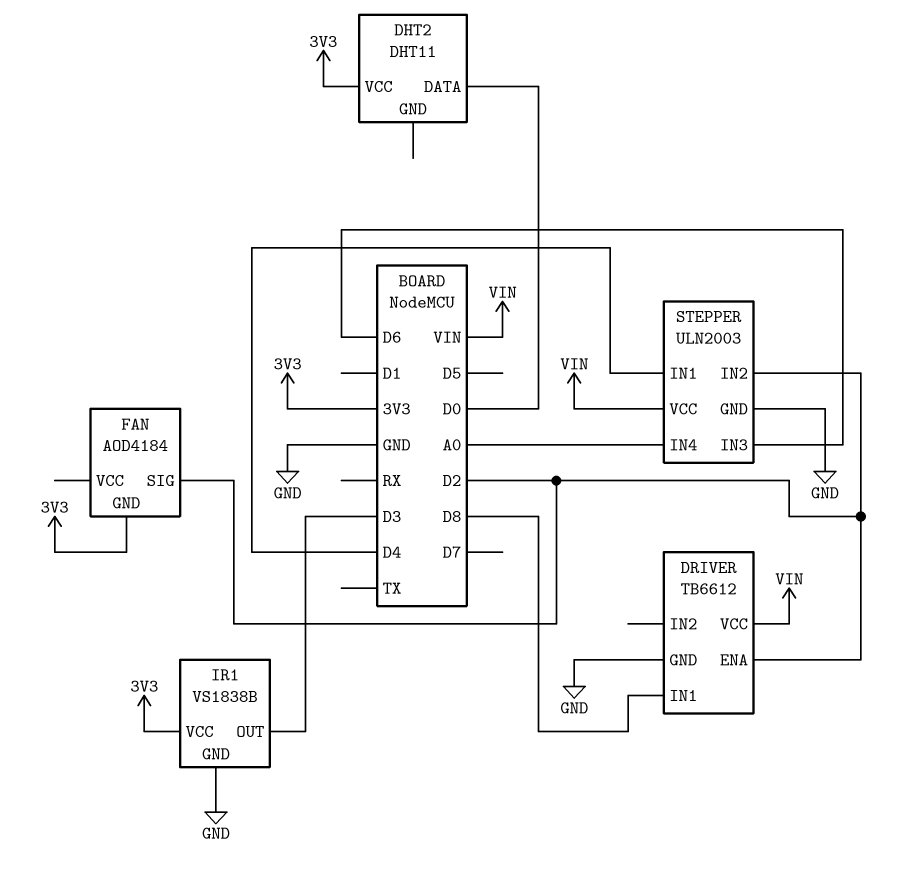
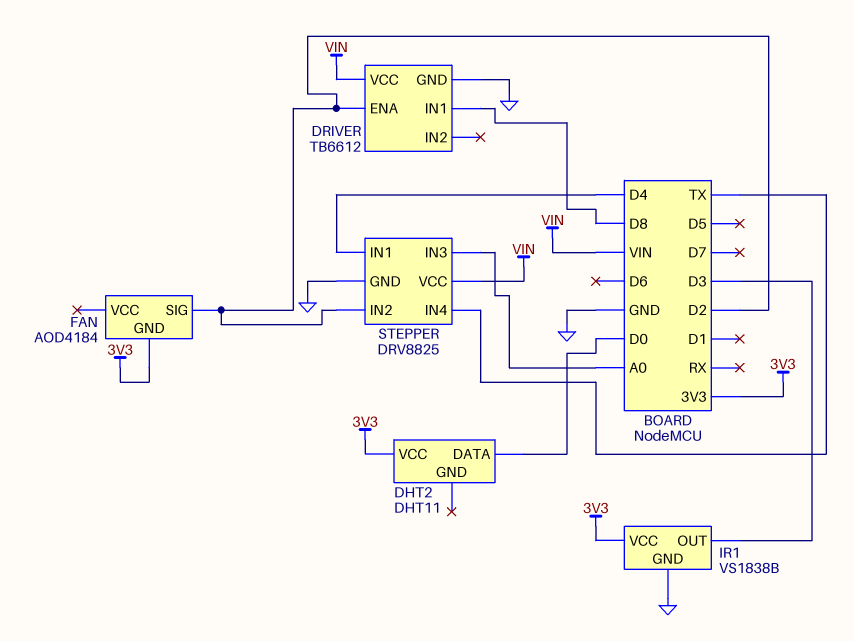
STEPPER: ULN2003 -> DRV8825
STEPPER pin IN3: D6 -> A0
STEPPER pin IN4: A0 -> TX

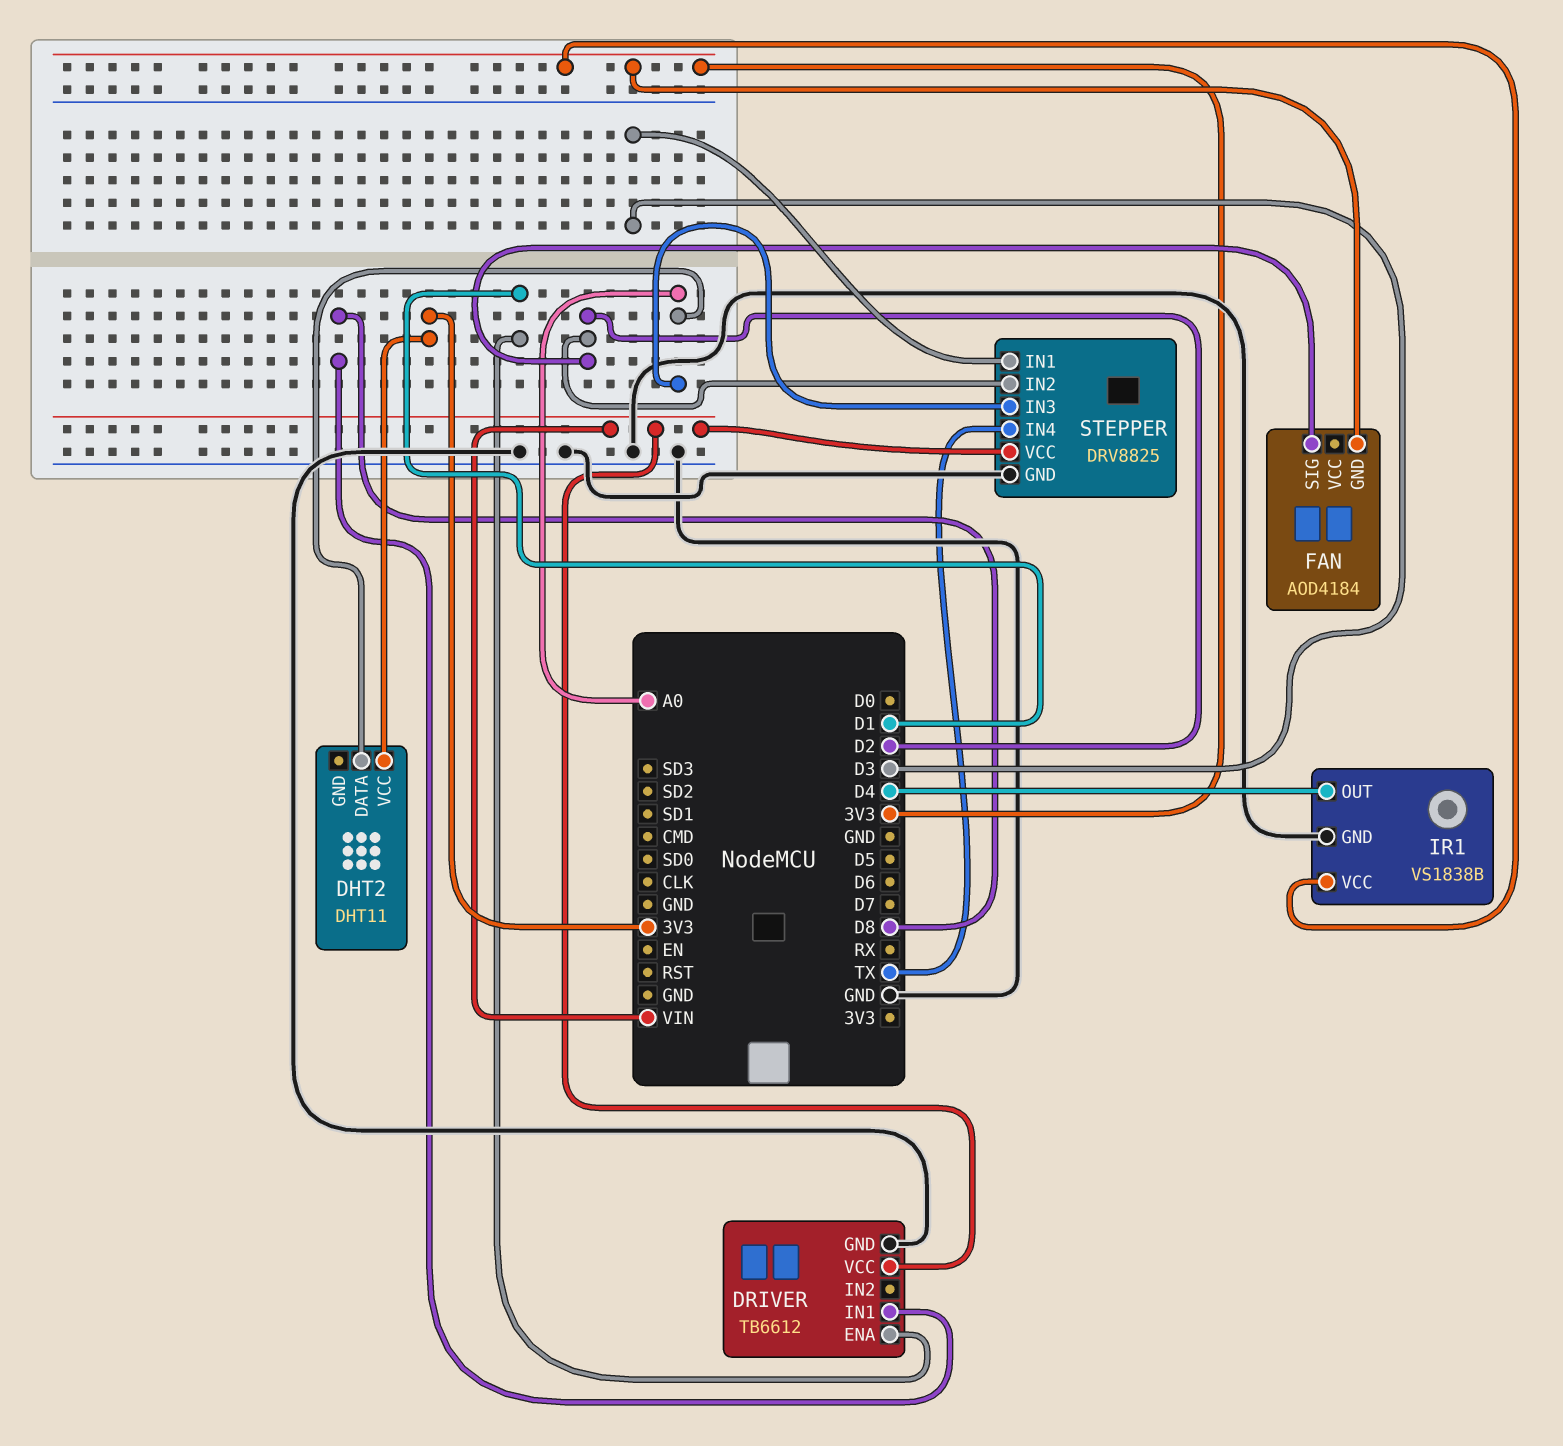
DHT2 pin DATA: D0 -> A0
DRIVER pin ENA: D2 -> D1
IR1 pin OUT: D3 -> D4
STEPPER pin IN1: D4 -> D3

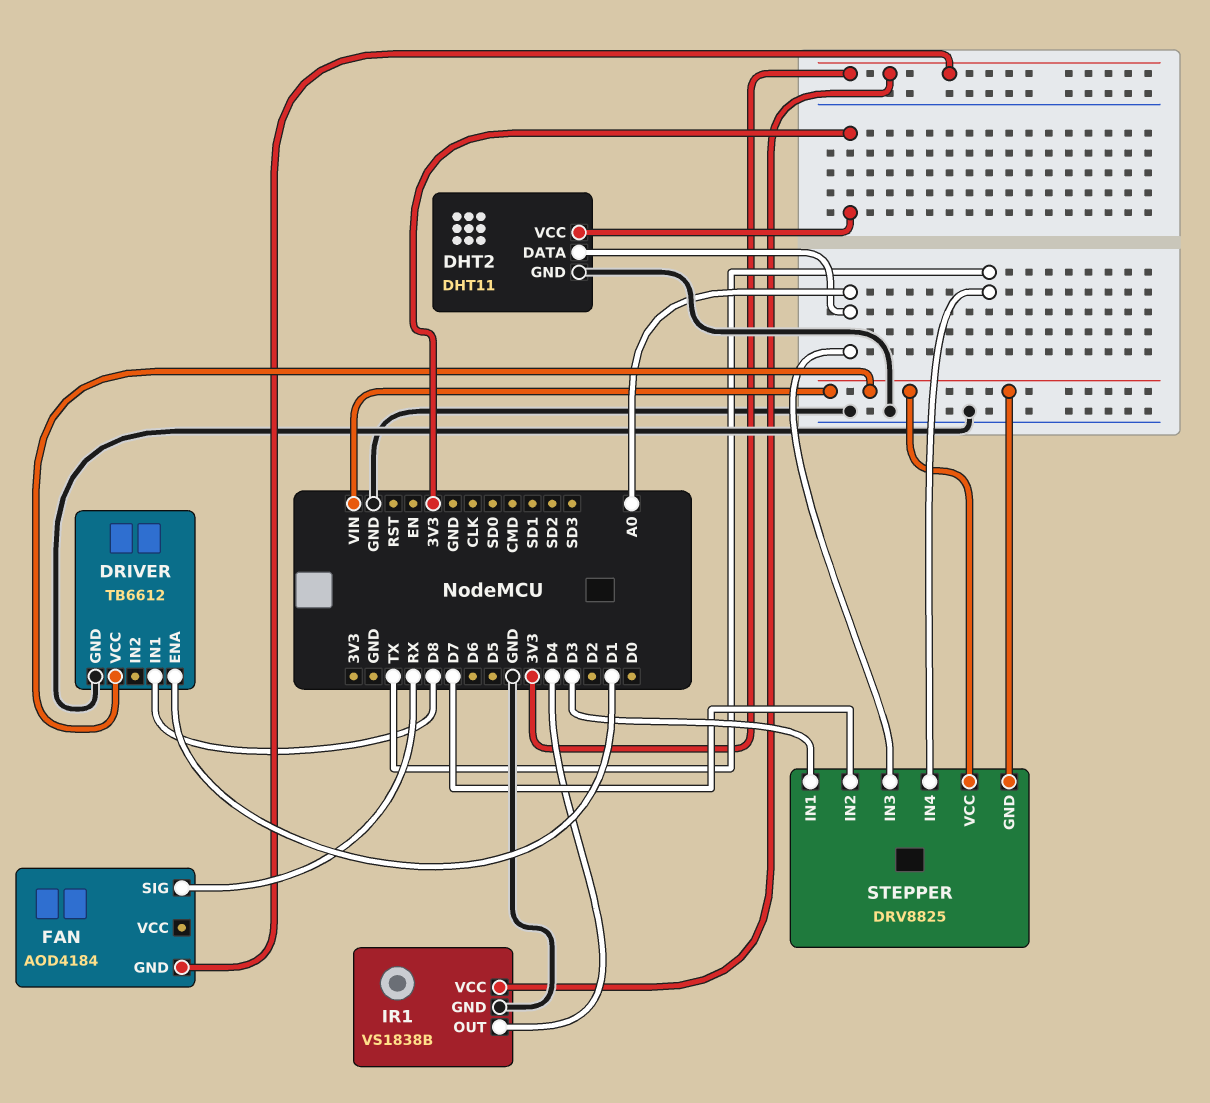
DHT2 pin GND: none -> GND
FAN pin SIG: D2 -> RX
STEPPER pin GND: GND -> VIN
STEPPER pin IN2: D2 -> D7

